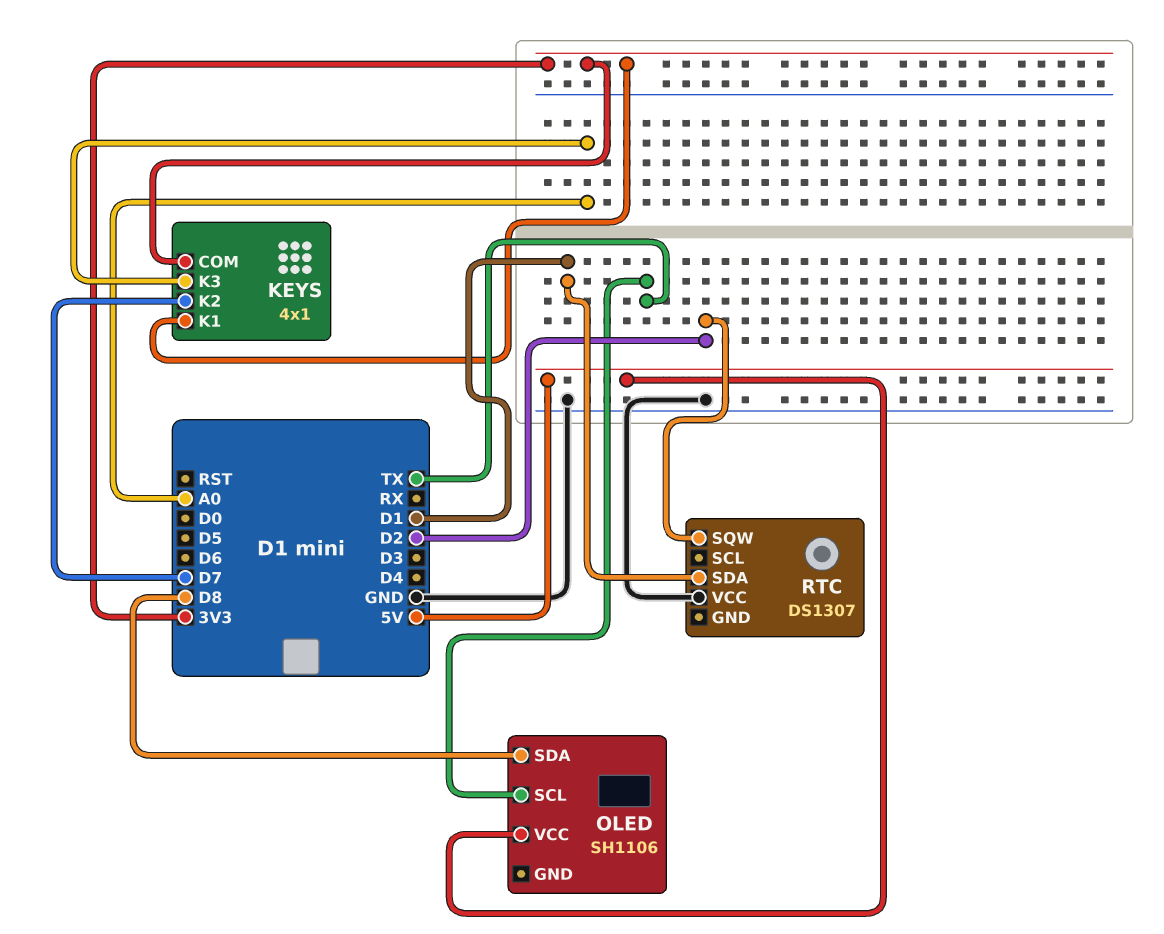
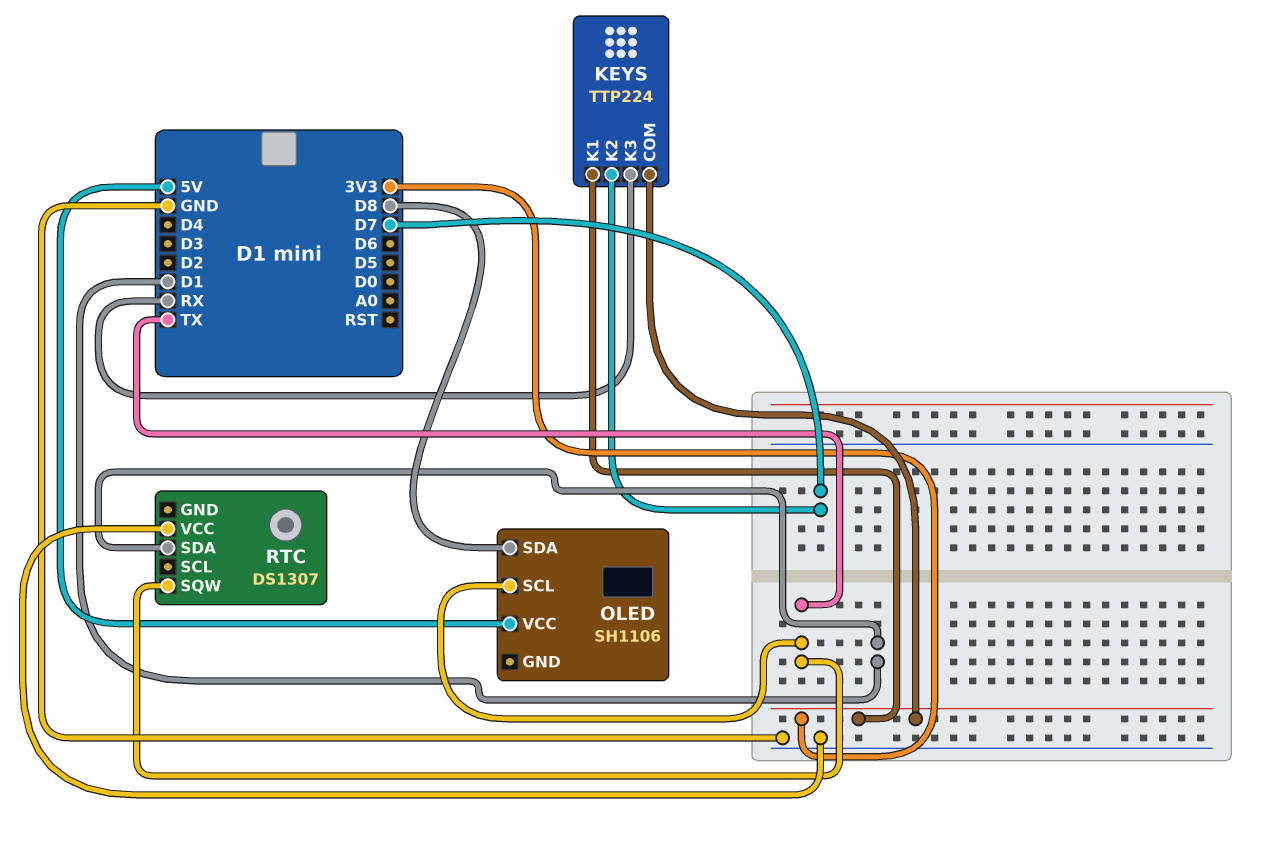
KEYS: 4x1 -> TTP224
KEYS pin K3: A0 -> RX
RTC pin SQW: D2 -> TX

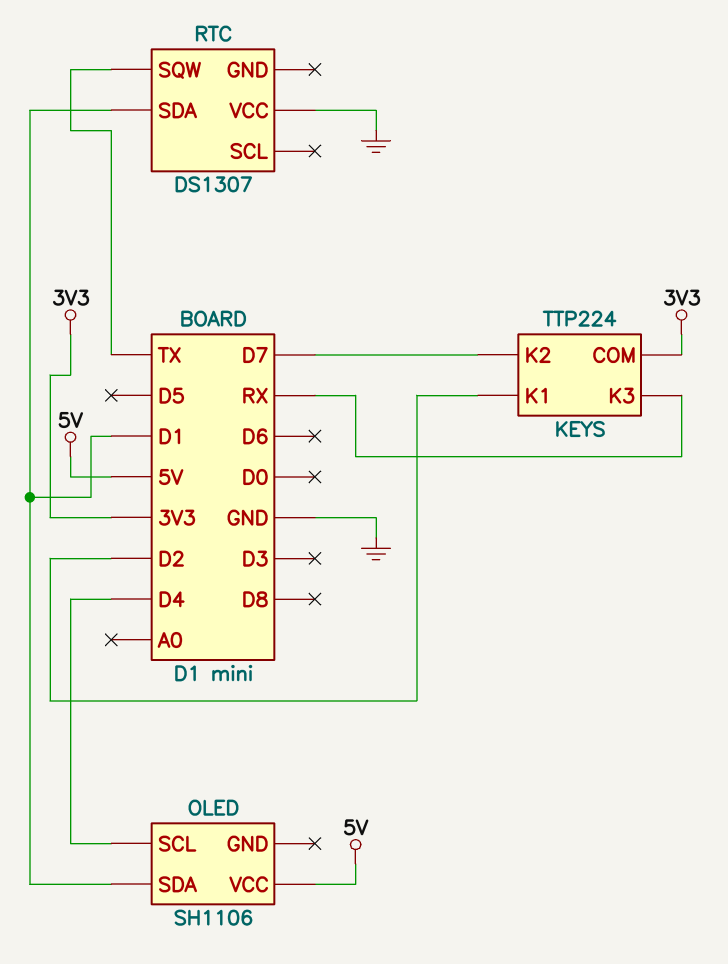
KEYS pin K1: 3V3 -> D2
OLED pin SCL: TX -> D4
OLED pin SDA: D8 -> D1

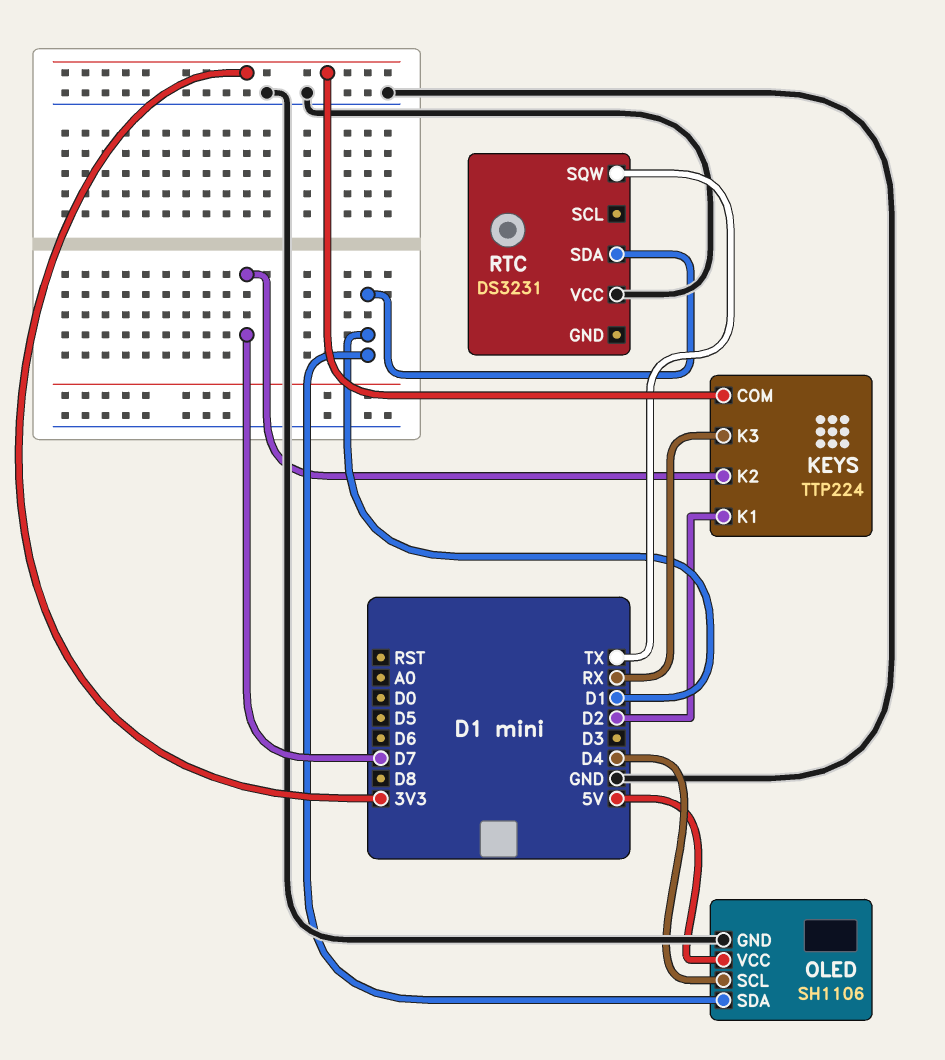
OLED pin GND: none -> GND
RTC: DS1307 -> DS3231

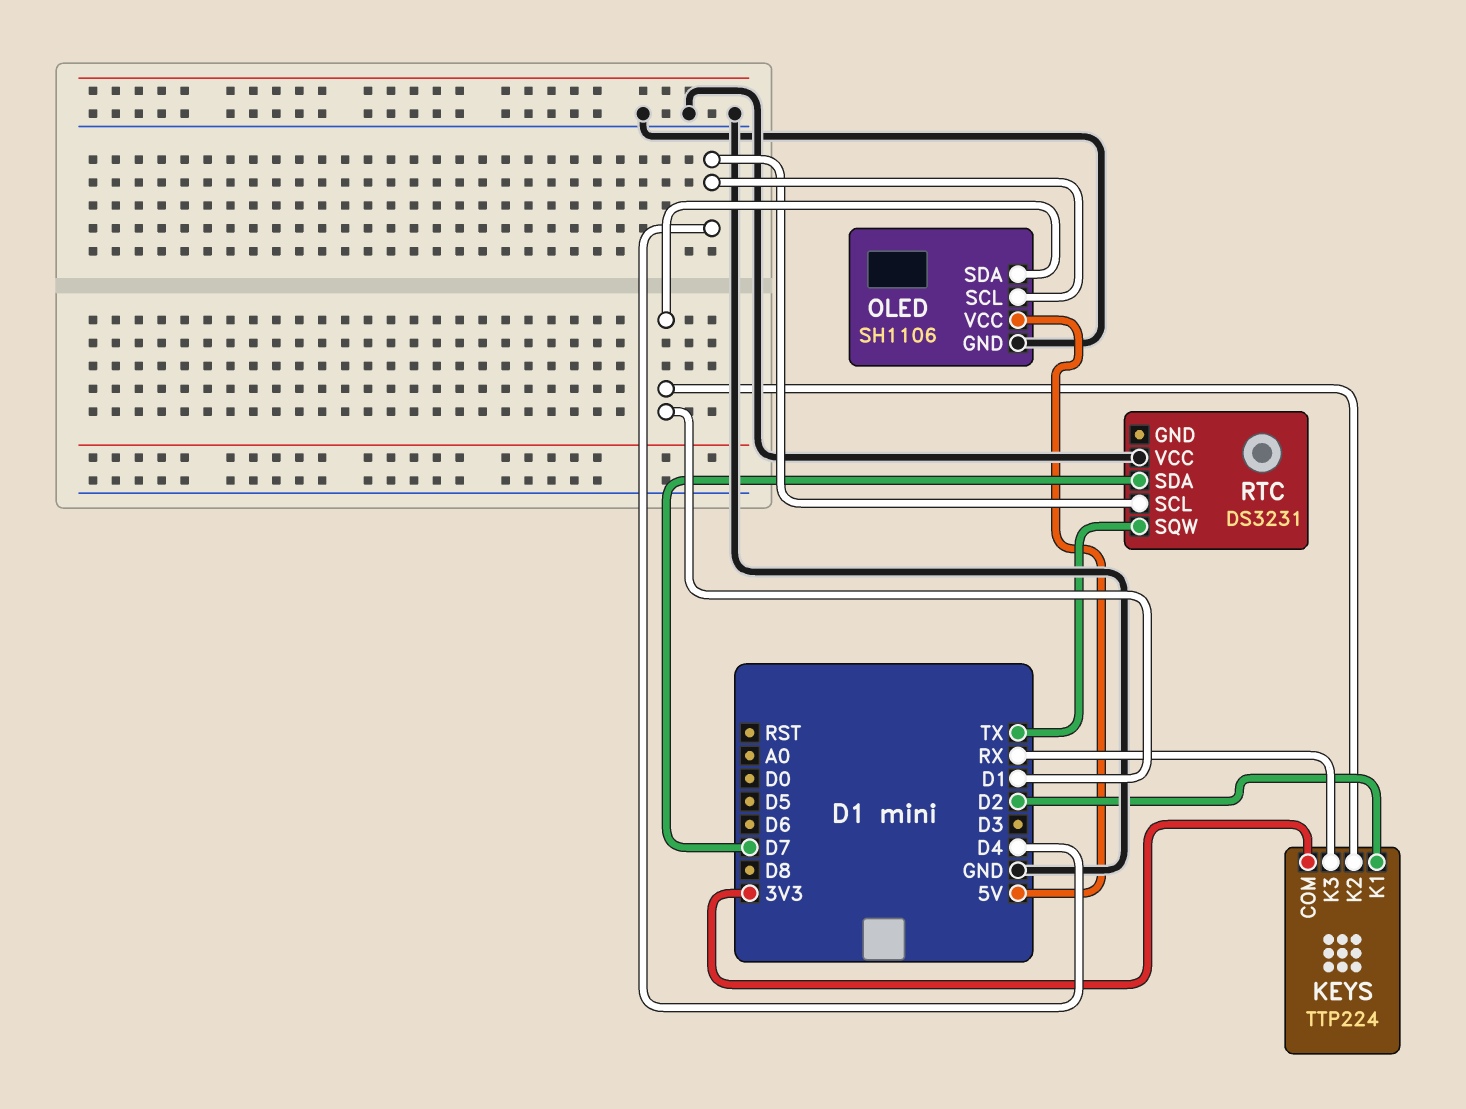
KEYS pin K2: D7 -> D1
RTC pin SCL: none -> D4
RTC pin SDA: D1 -> D7

